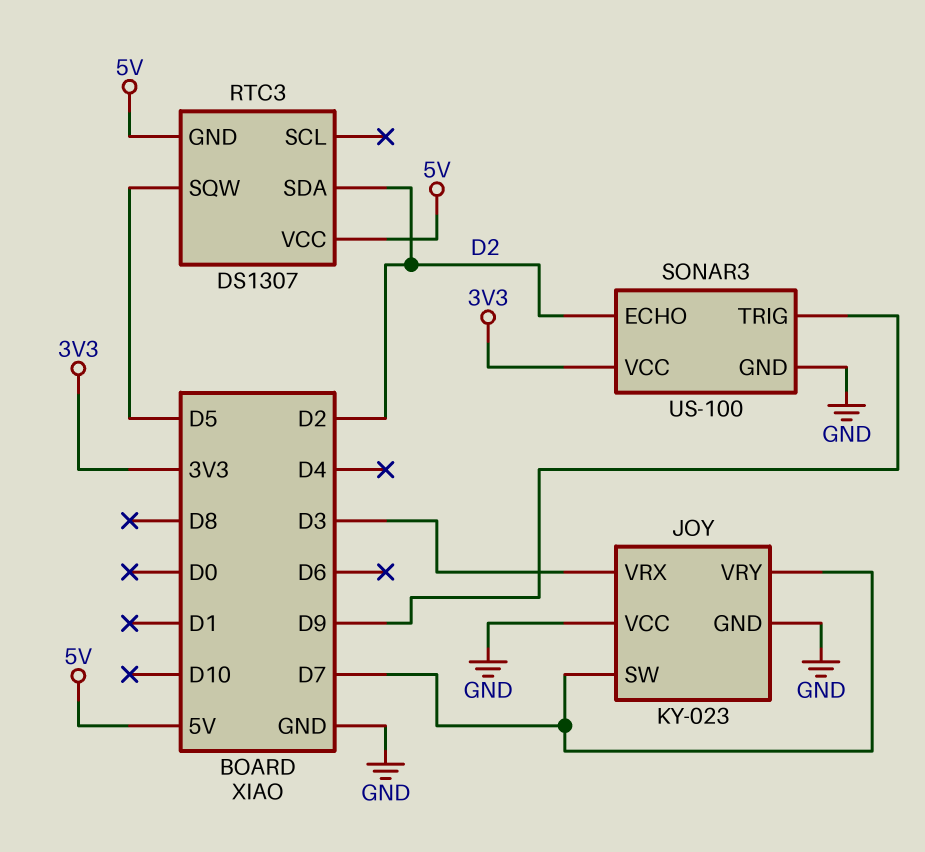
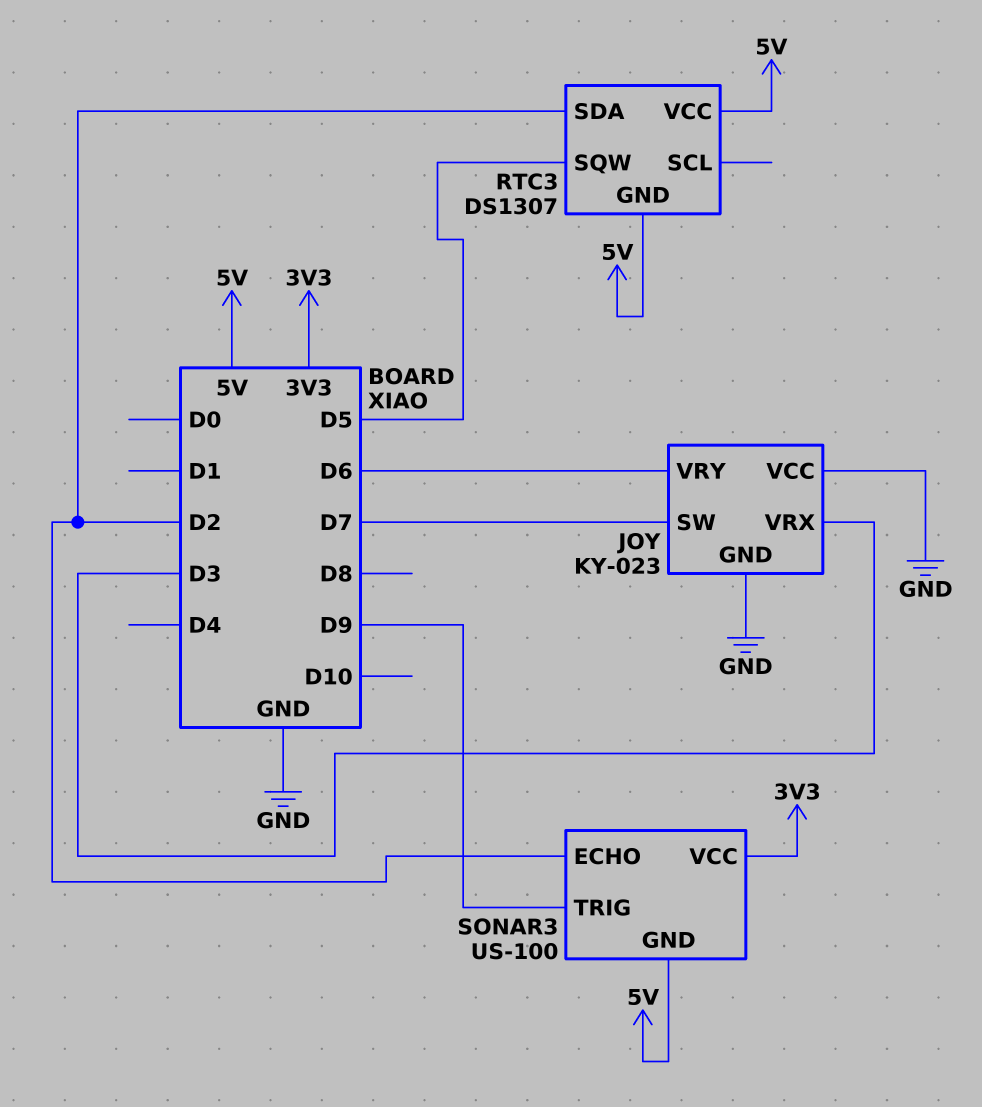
JOY pin VRY: D7 -> D6
SONAR3 pin GND: GND -> 5V

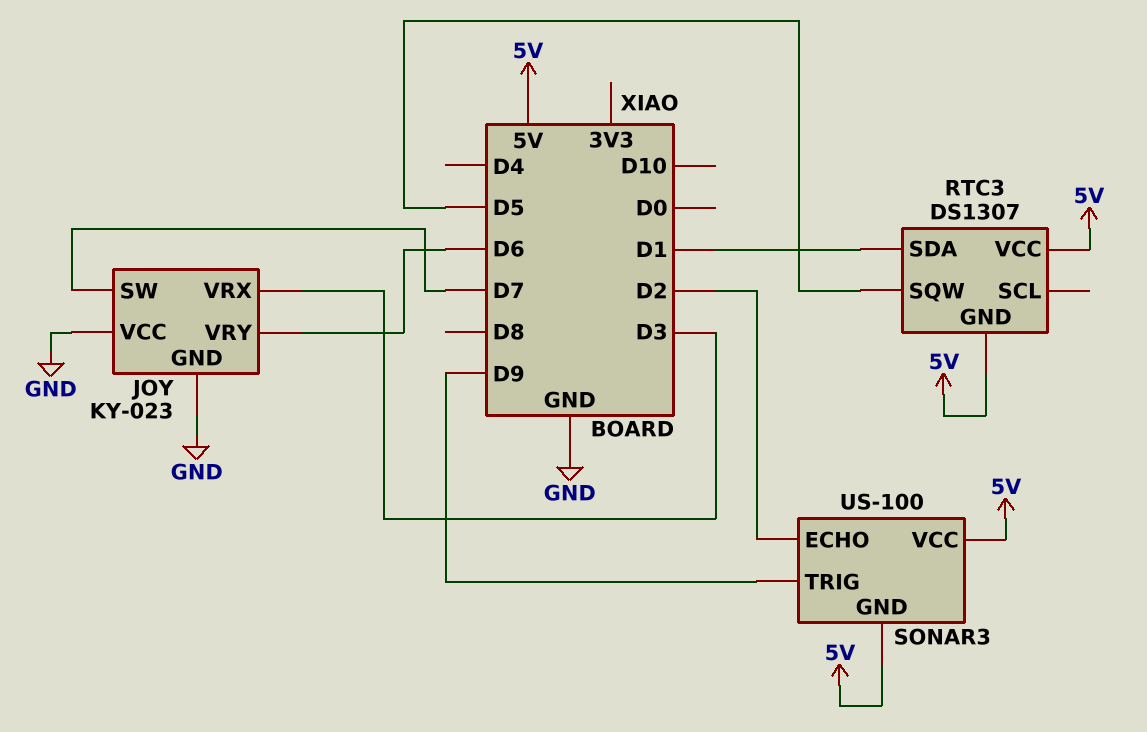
RTC3 pin SDA: D2 -> D1
SONAR3 pin VCC: 3V3 -> 5V

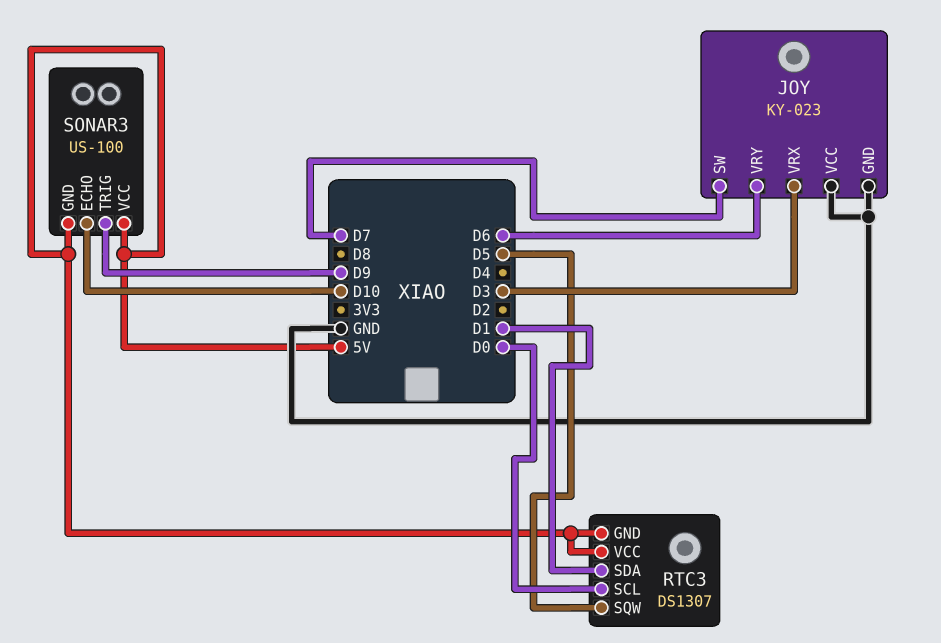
RTC3 pin SCL: none -> D0
SONAR3 pin ECHO: D2 -> D10

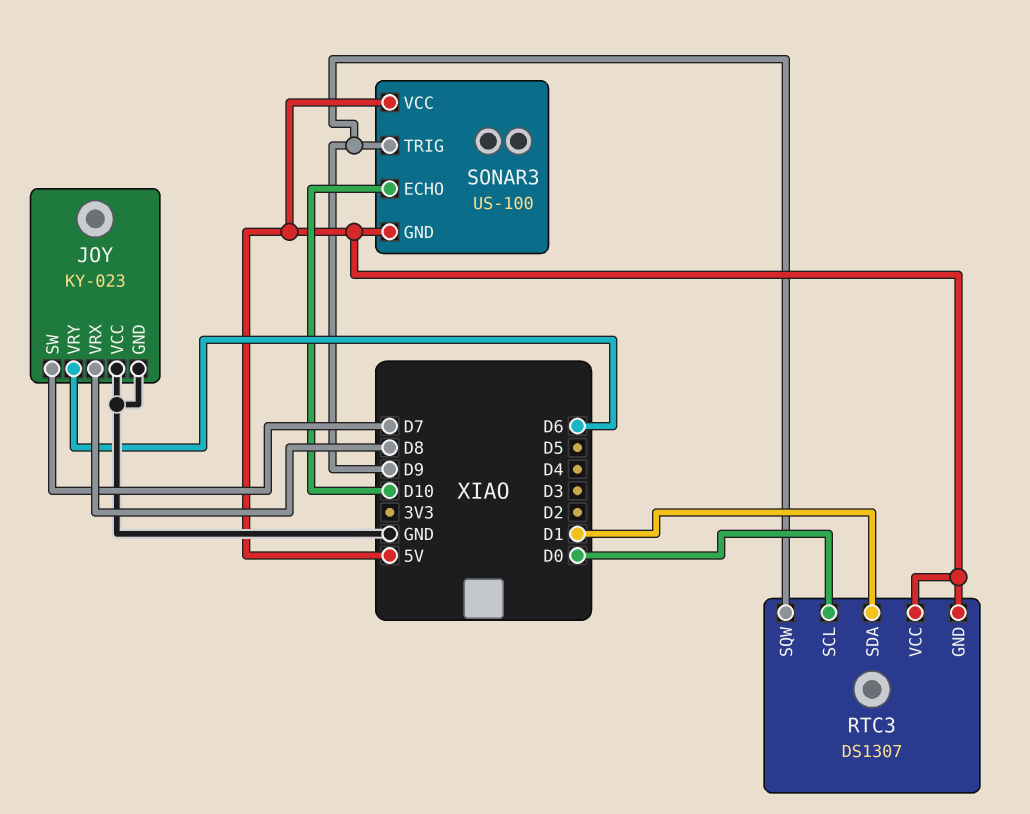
JOY pin VRX: D3 -> D8
RTC3 pin SQW: D5 -> D9

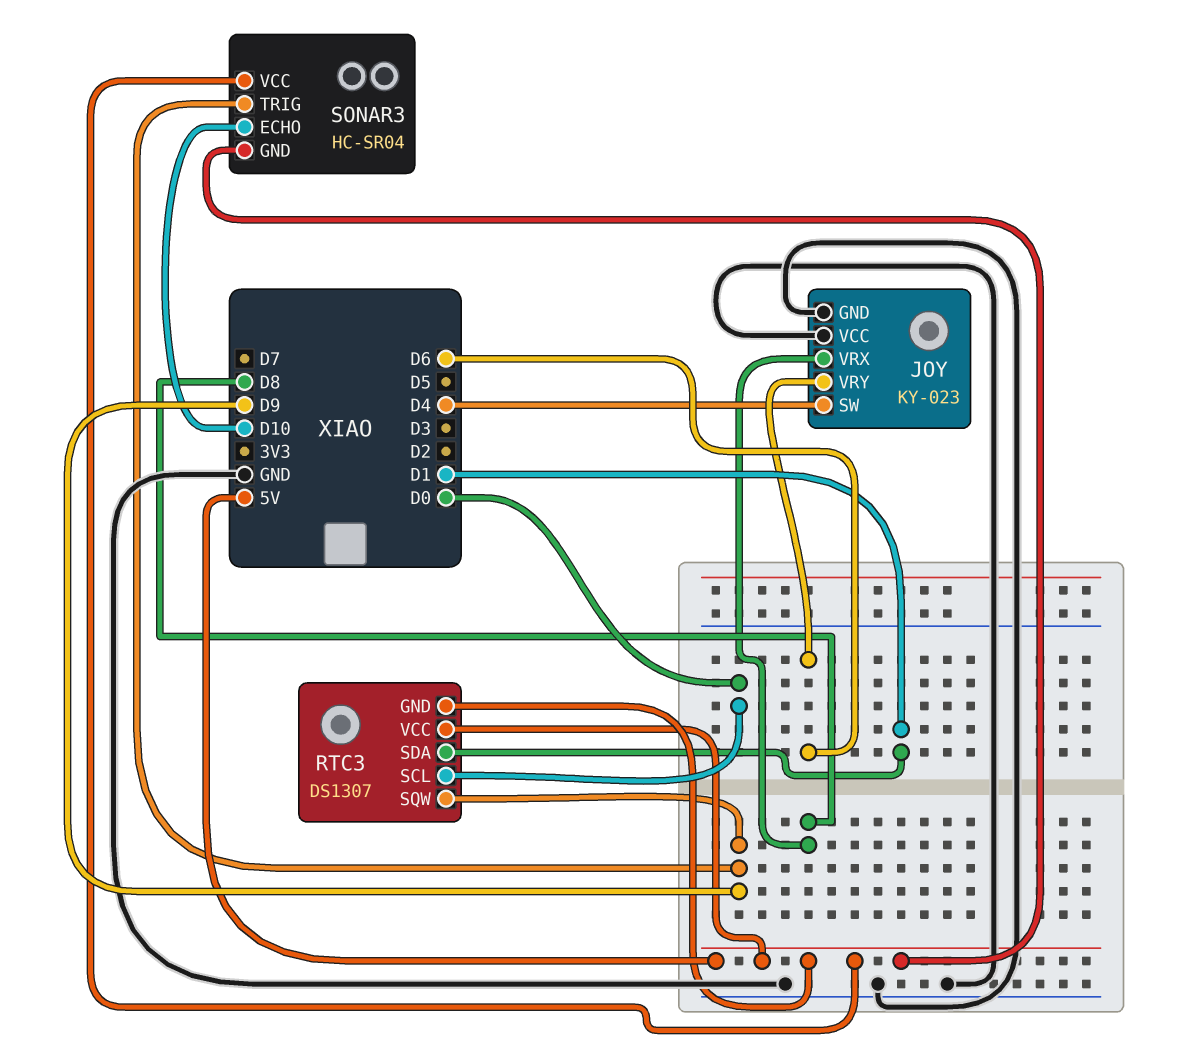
JOY pin SW: D7 -> D4
SONAR3: US-100 -> HC-SR04

